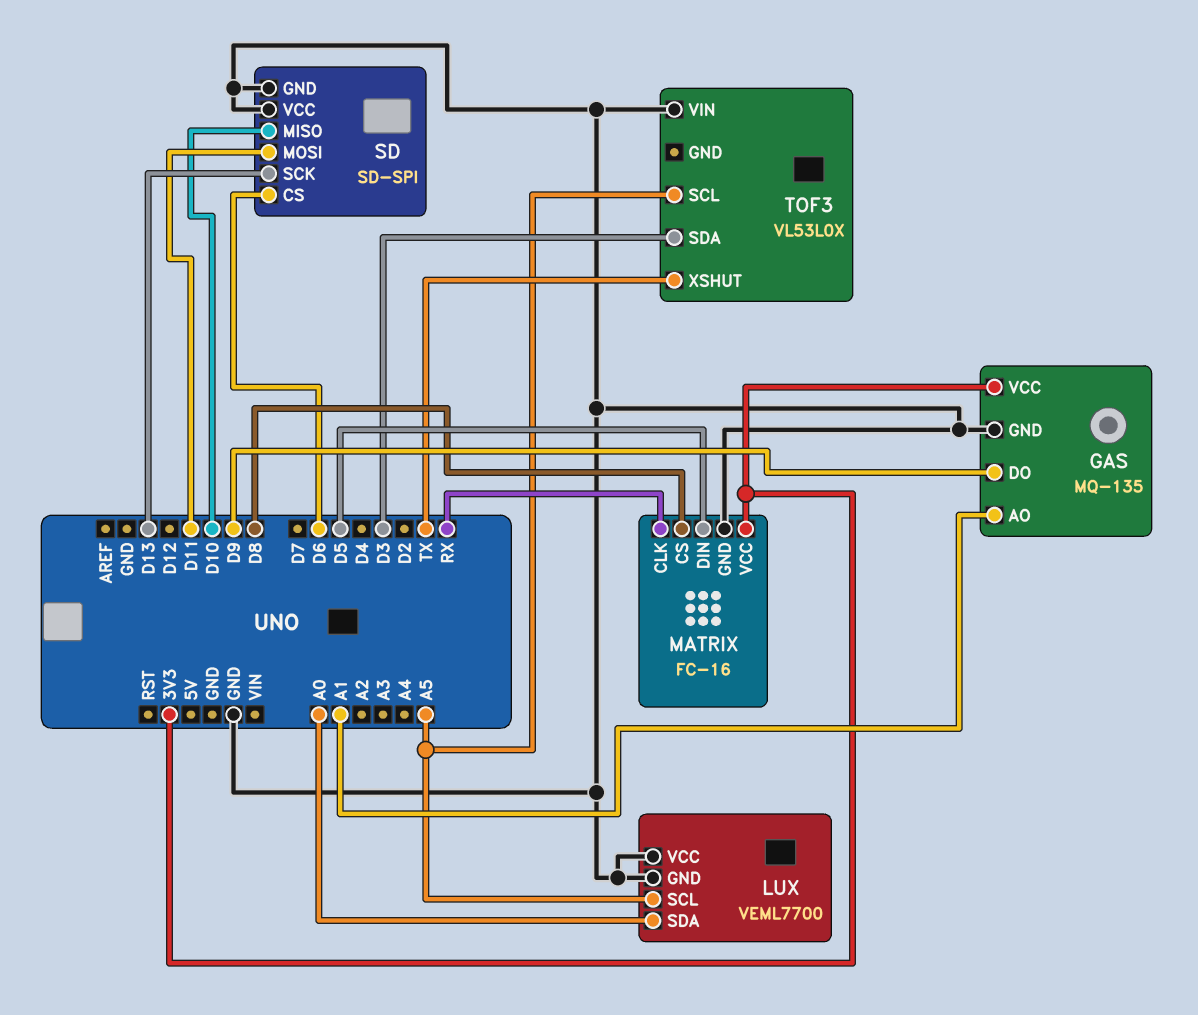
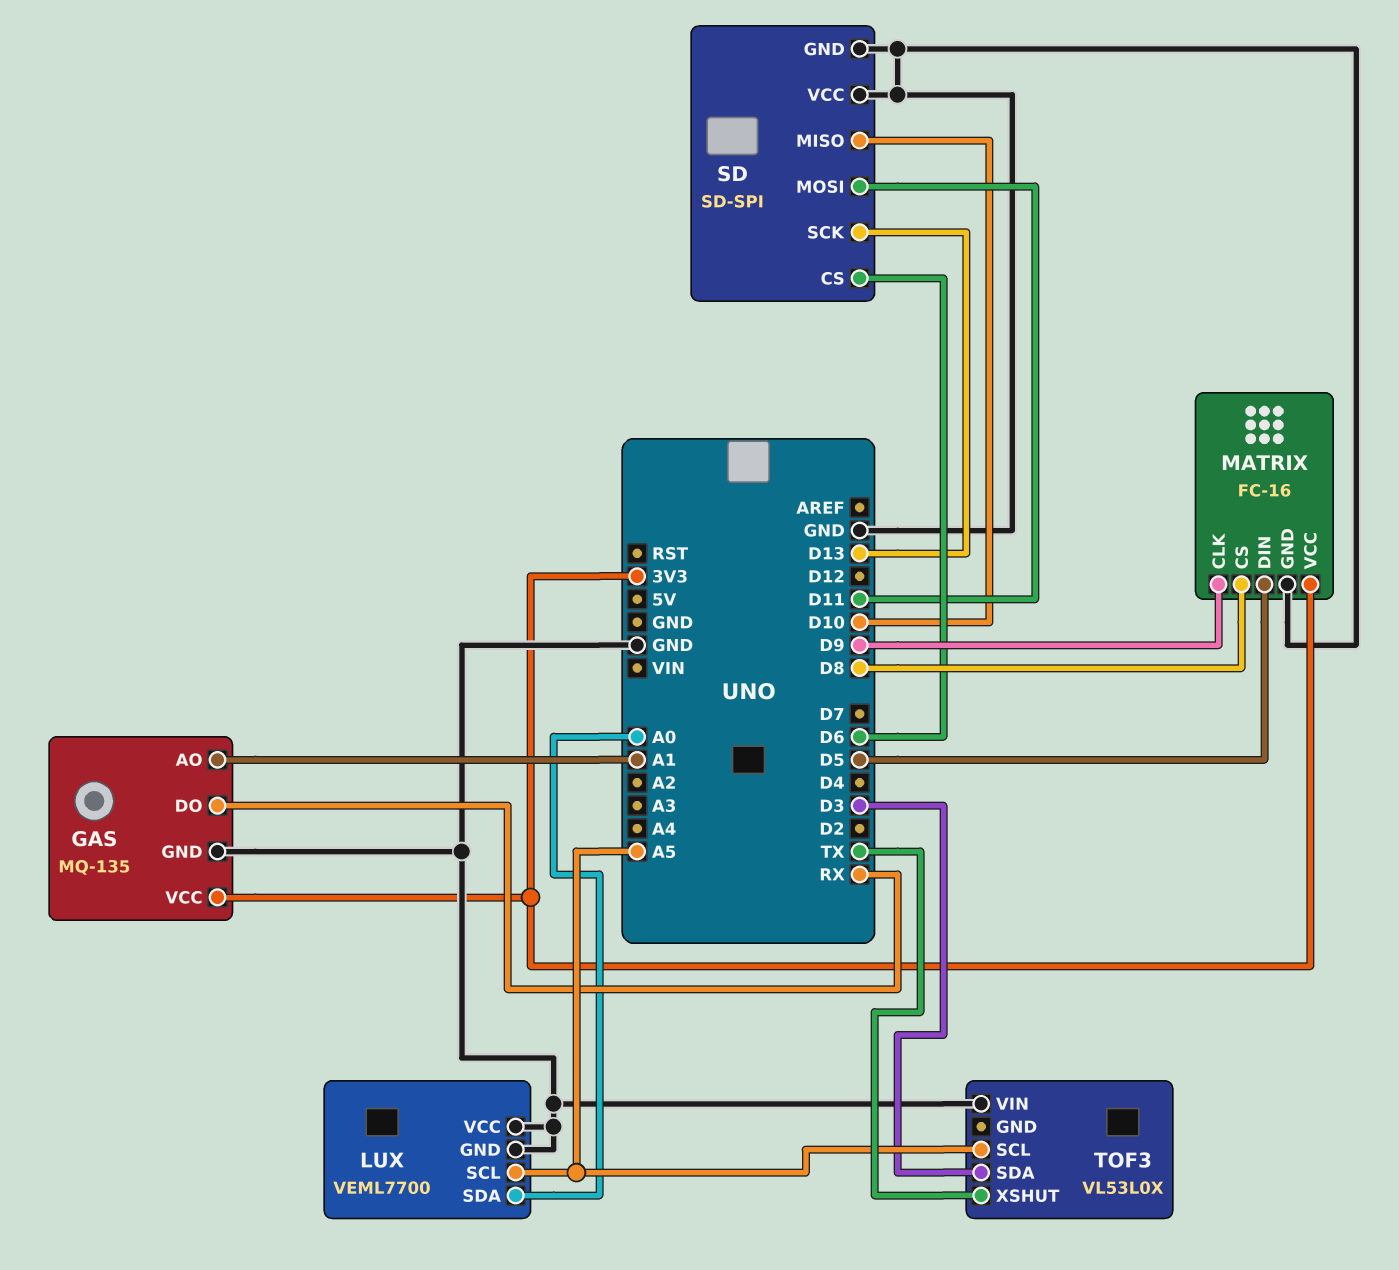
GAS pin DO: D9 -> RX
MATRIX pin CLK: RX -> D9

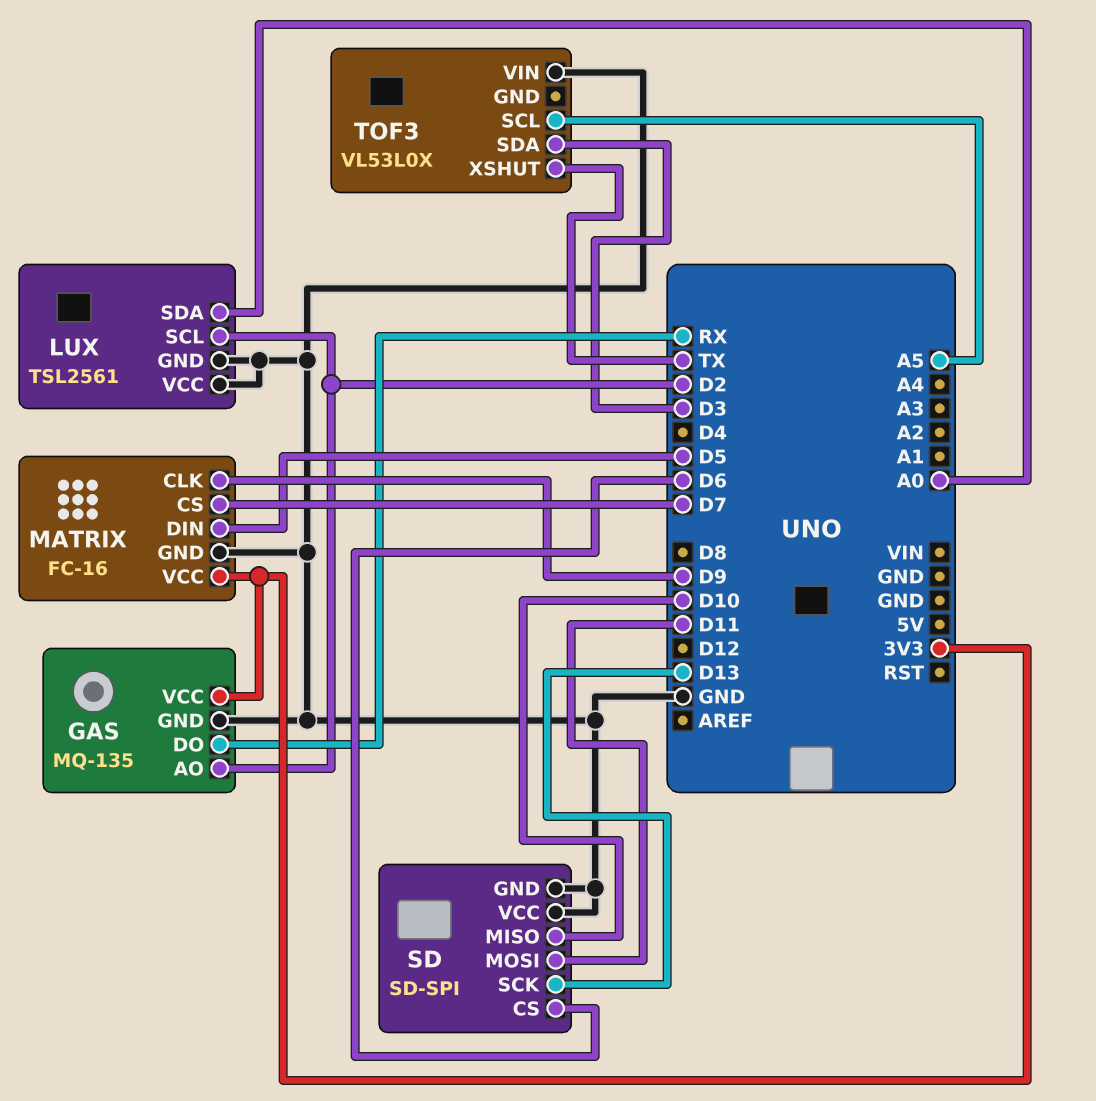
GAS pin AO: A1 -> D2
LUX: VEML7700 -> TSL2561
LUX pin SCL: A5 -> D2
MATRIX pin CS: D8 -> D7

